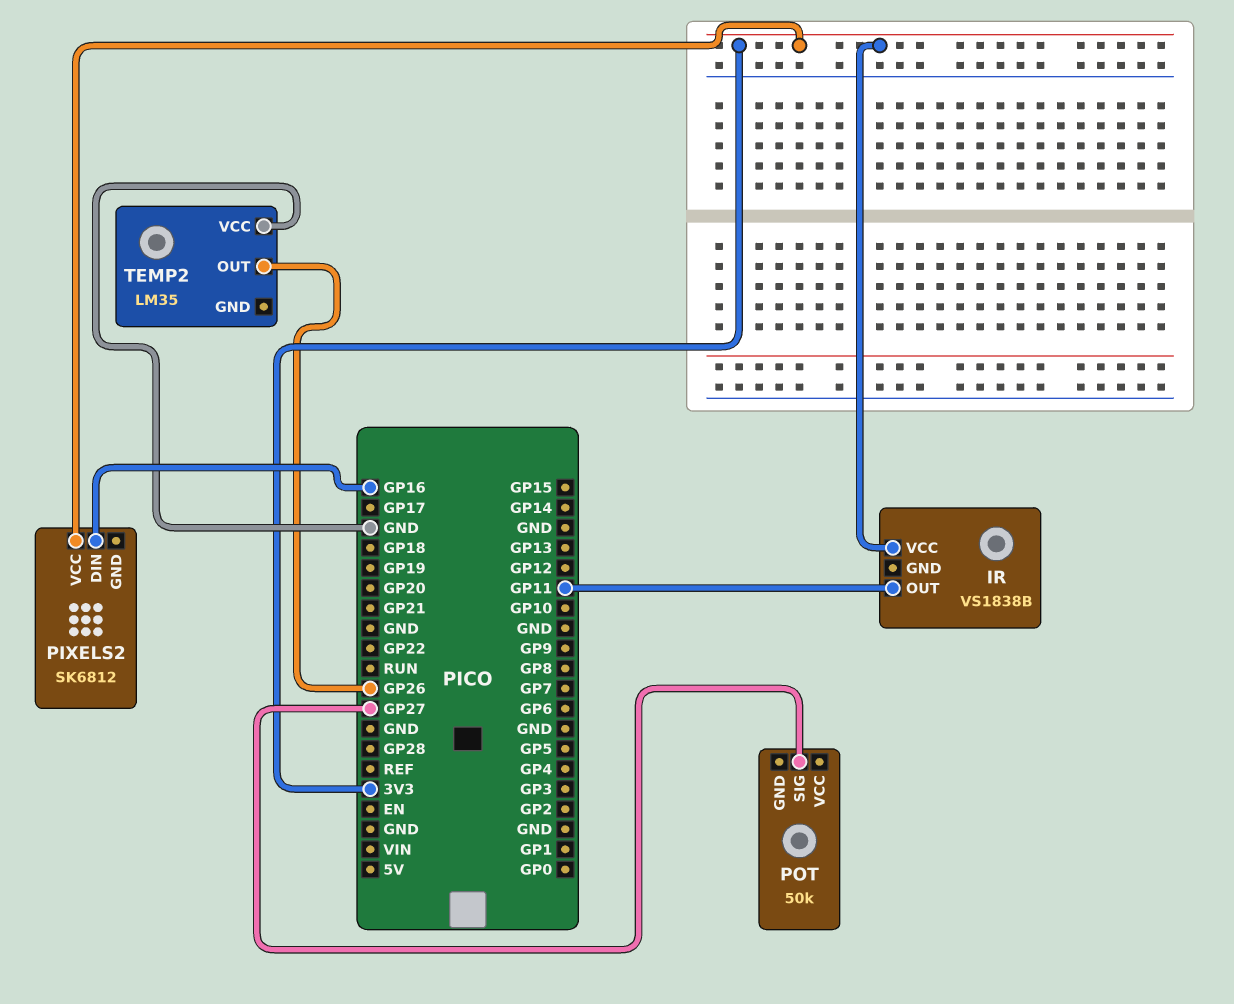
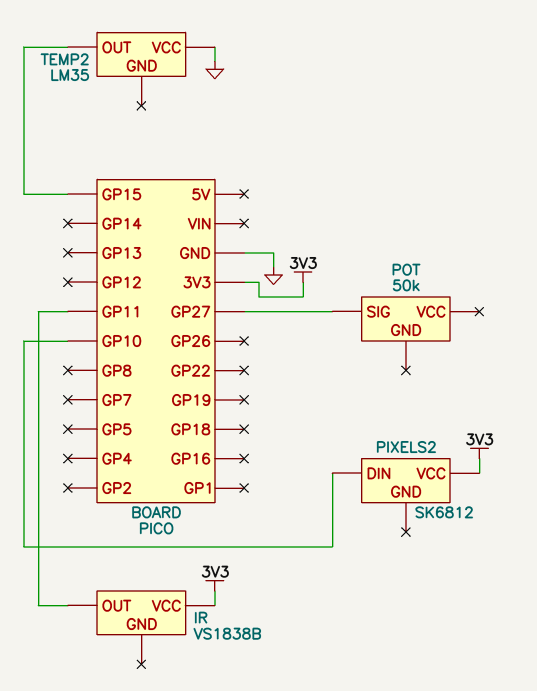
PIXELS2 pin DIN: GP16 -> GP10
TEMP2 pin OUT: GP26 -> GP15

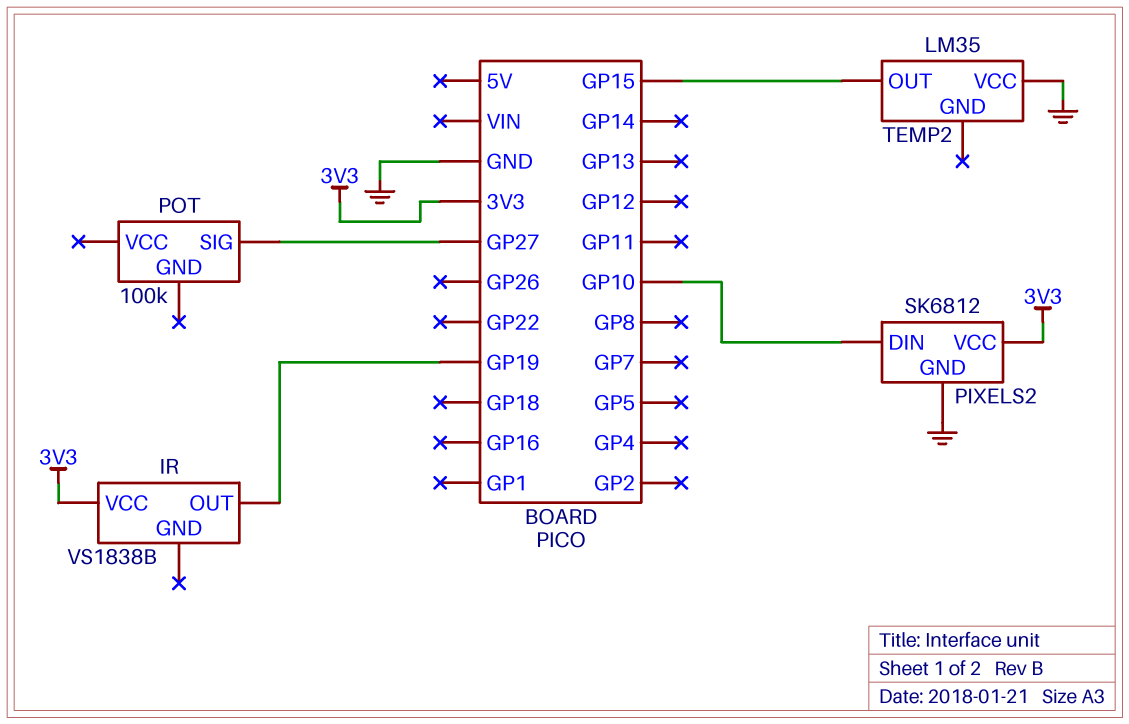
IR pin OUT: GP11 -> GP19
PIXELS2 pin GND: none -> GND
POT: 50k -> 100k

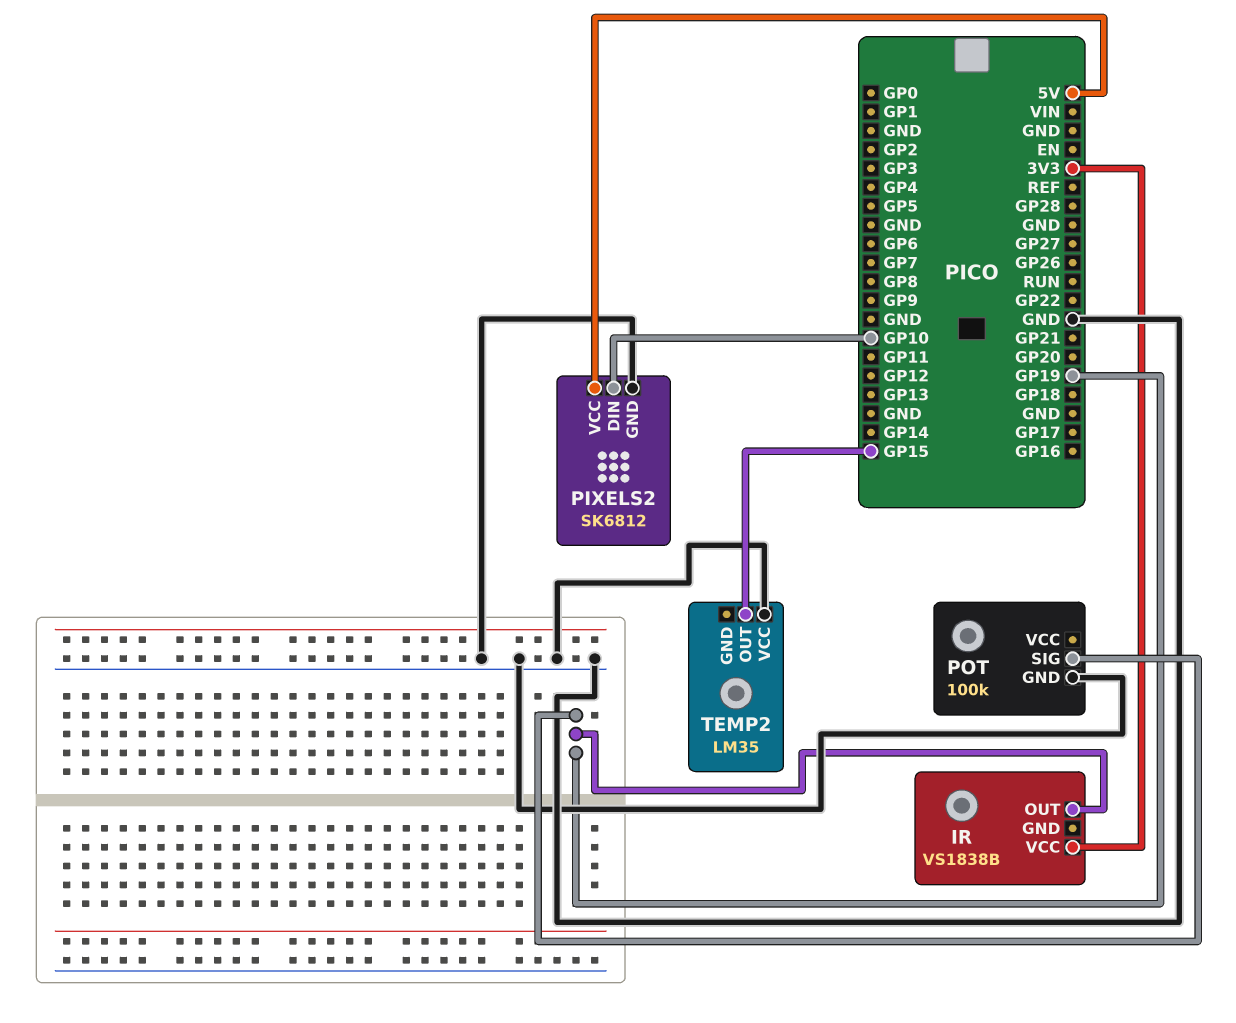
PIXELS2 pin VCC: 3V3 -> 5V
POT pin GND: none -> GND
POT pin SIG: GP27 -> GP19

